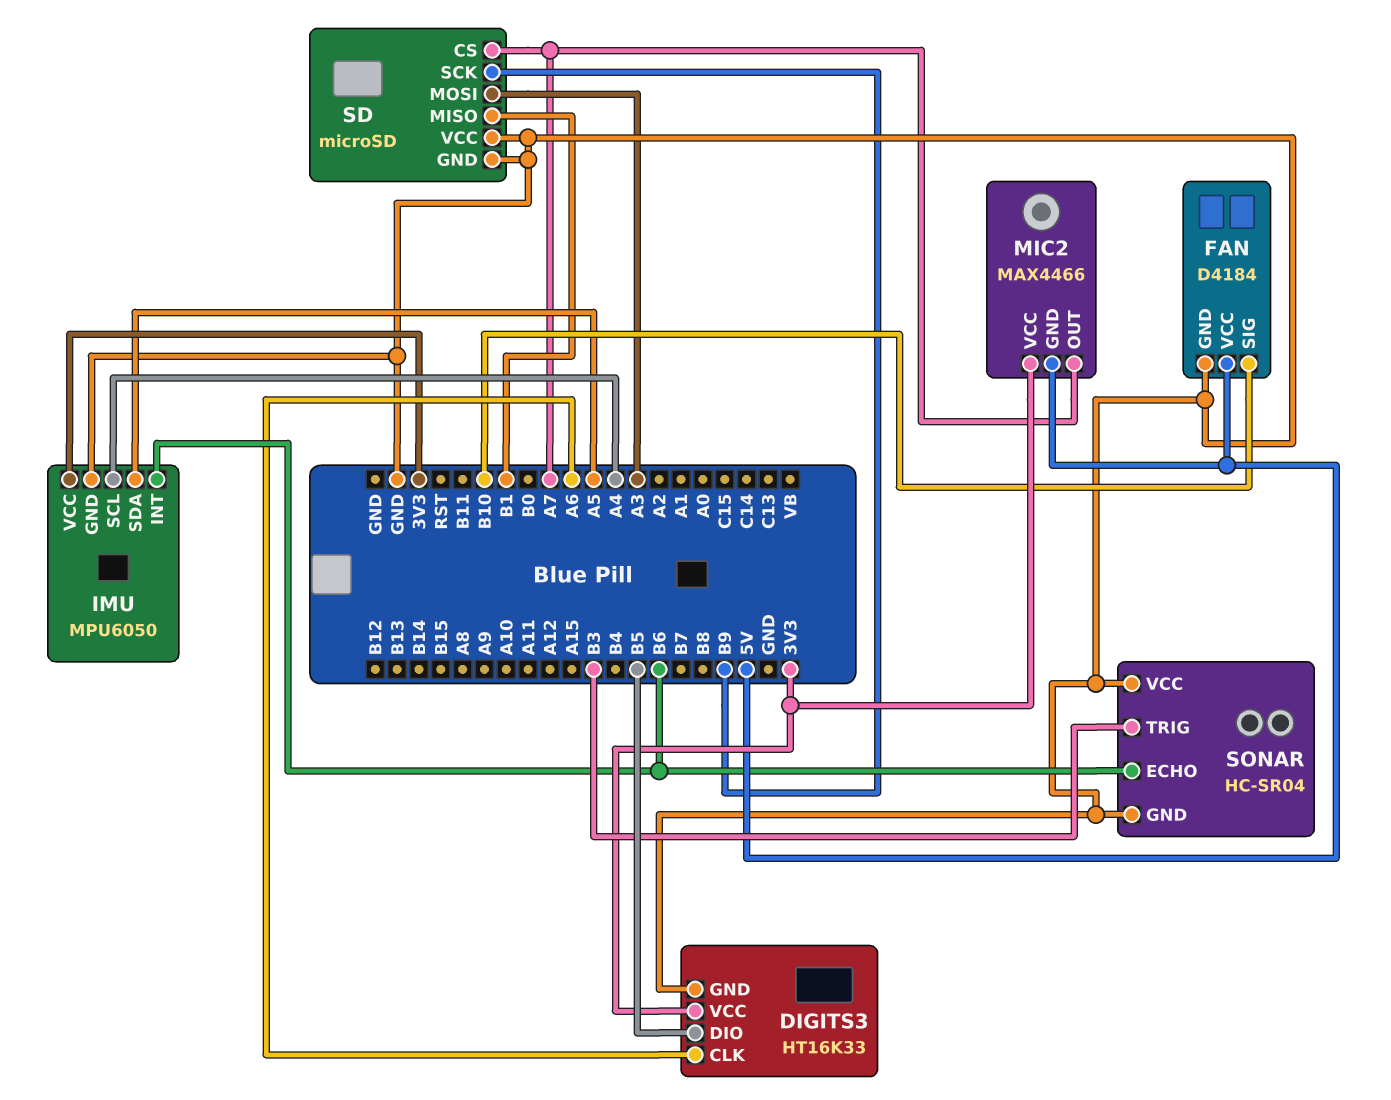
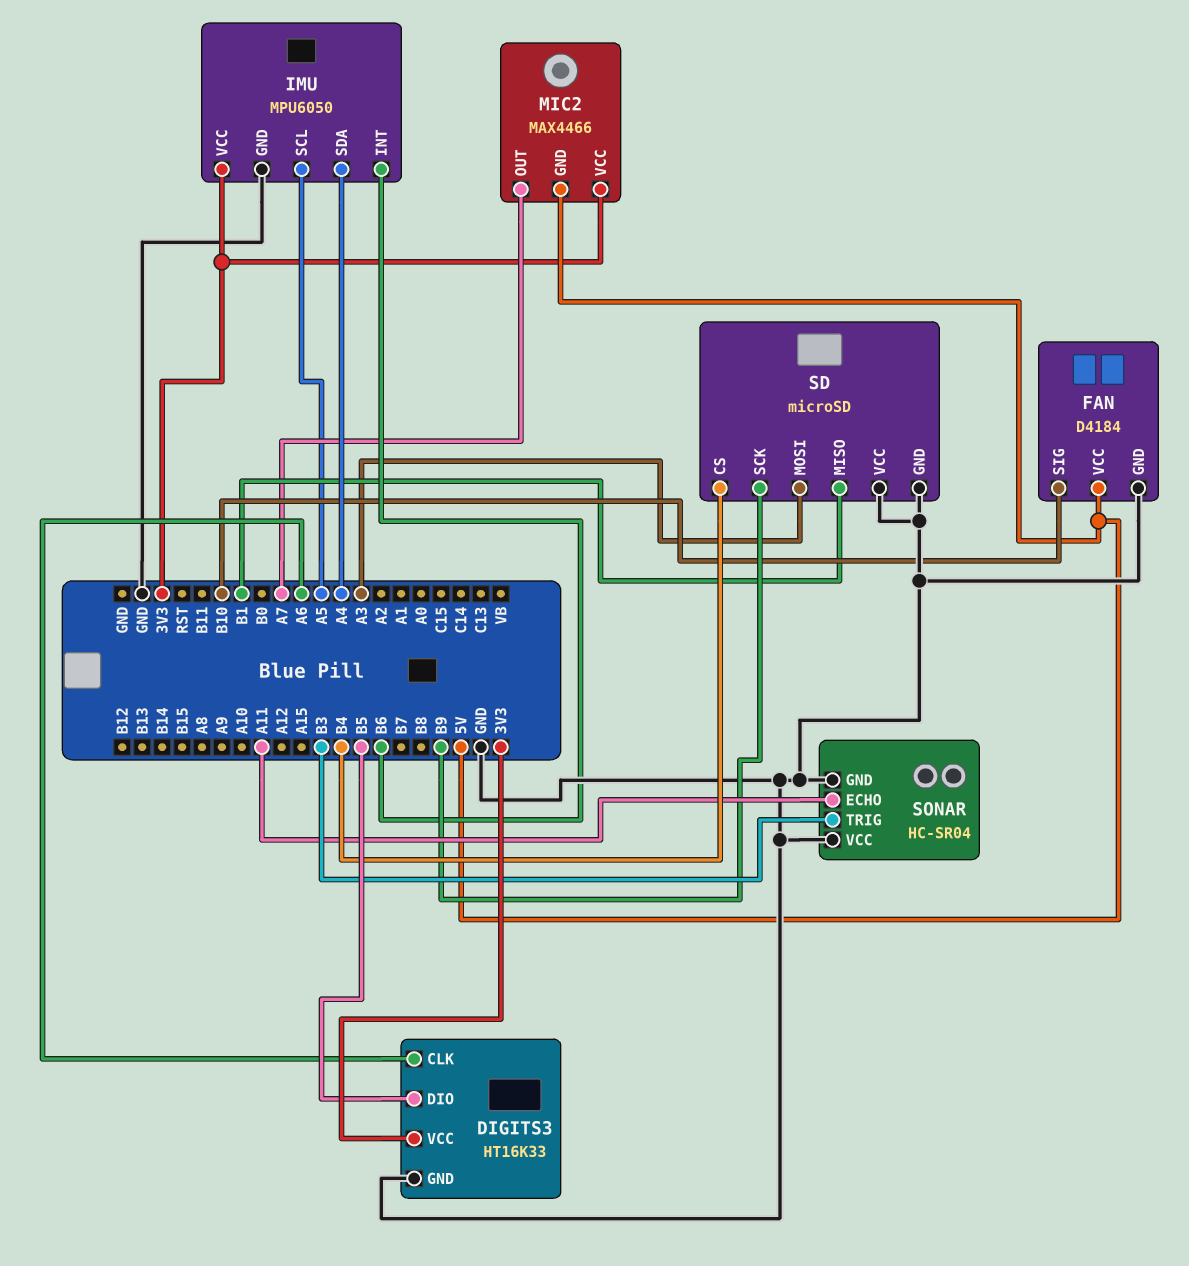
IMU pin SCL: A4 -> A5
IMU pin SDA: A5 -> A4
SD pin CS: A7 -> B4
SONAR pin ECHO: B6 -> A11

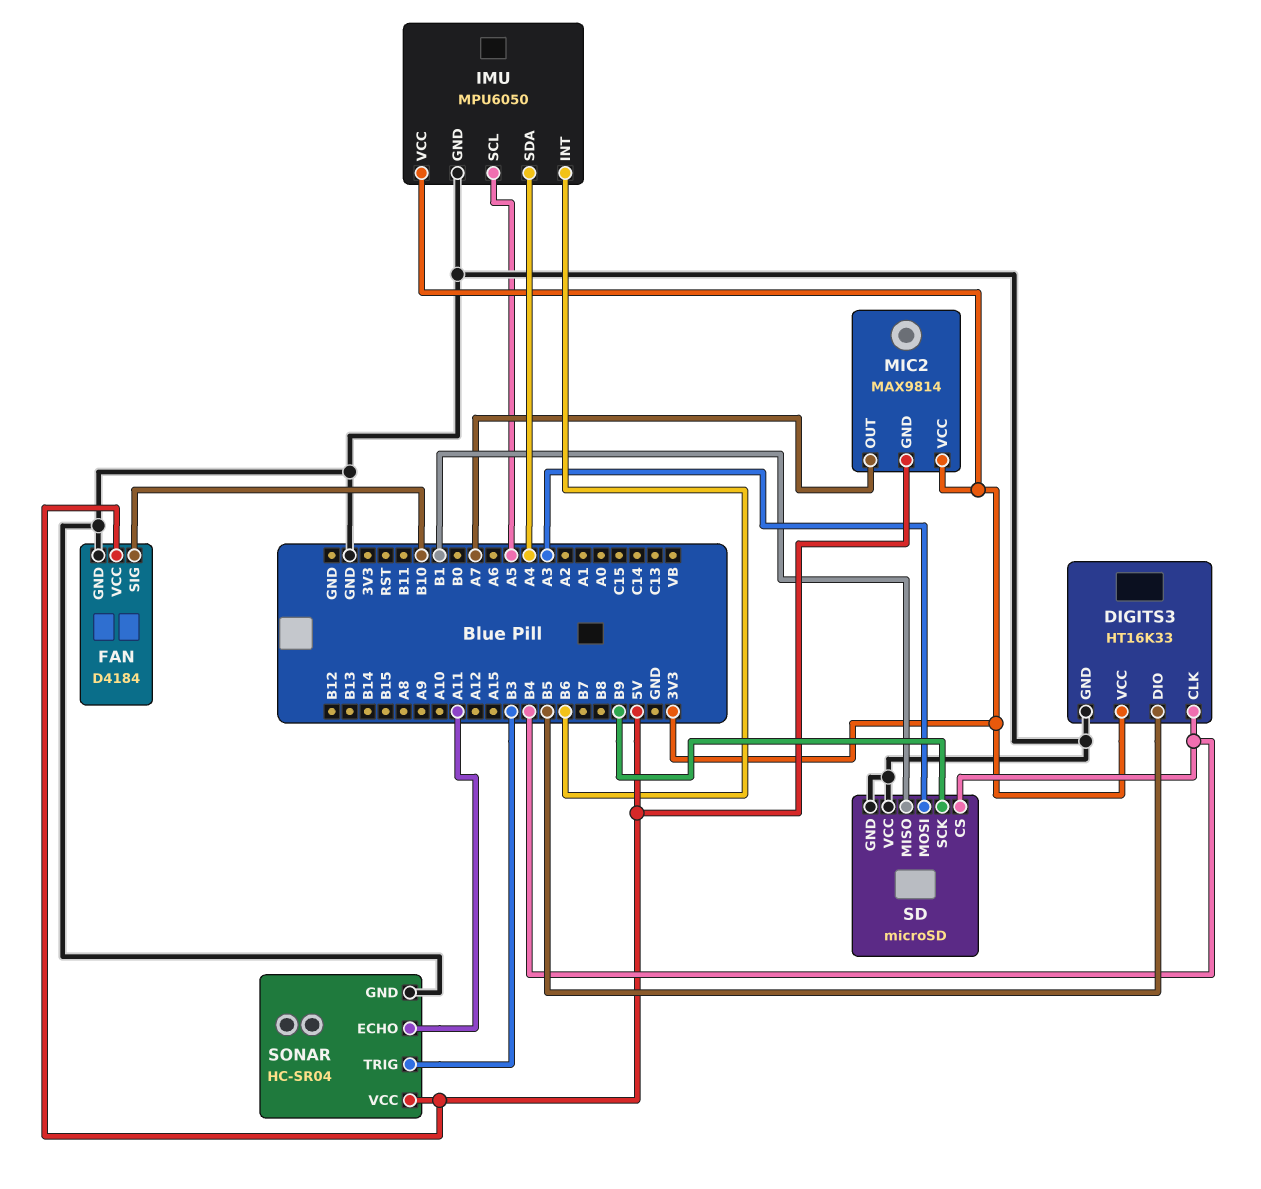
DIGITS3 pin CLK: A6 -> B4
MIC2: MAX4466 -> MAX9814
SONAR pin VCC: GND -> 5V

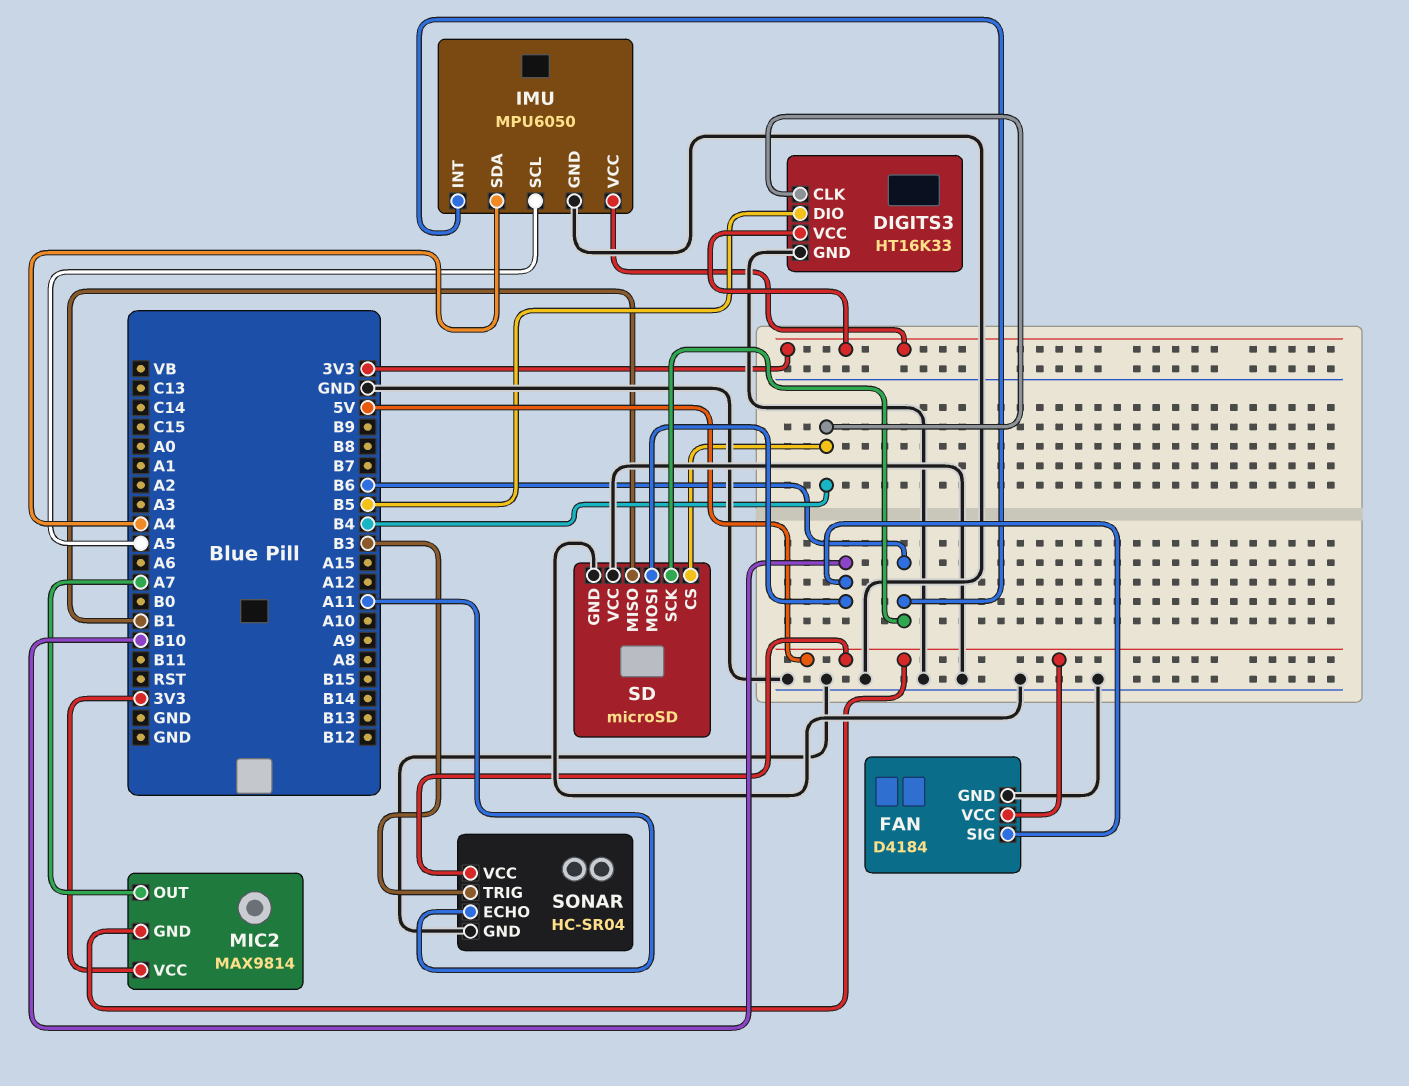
SD pin MOSI: A3 -> B10
SD pin SCK: B9 -> B6

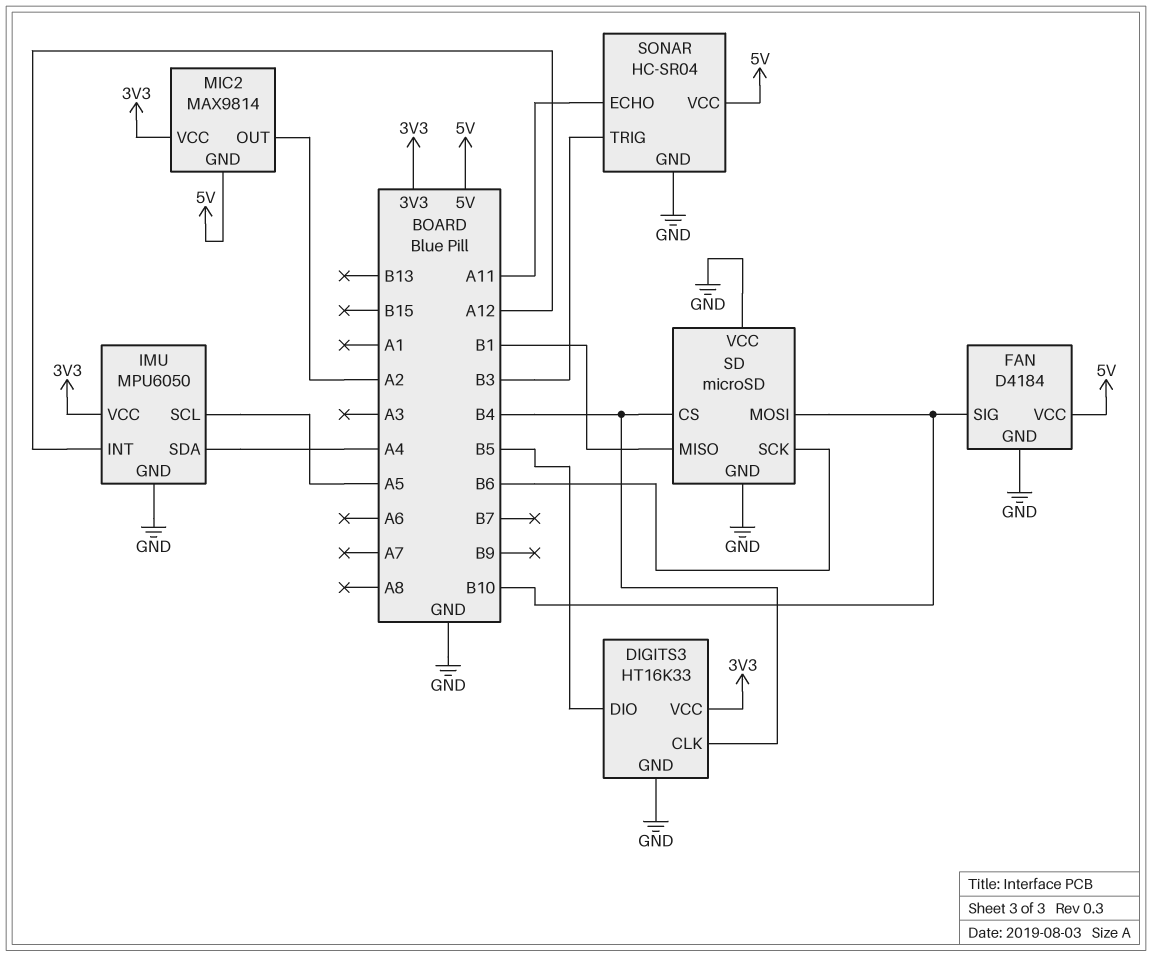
IMU pin INT: B6 -> A12
MIC2 pin OUT: A7 -> A2

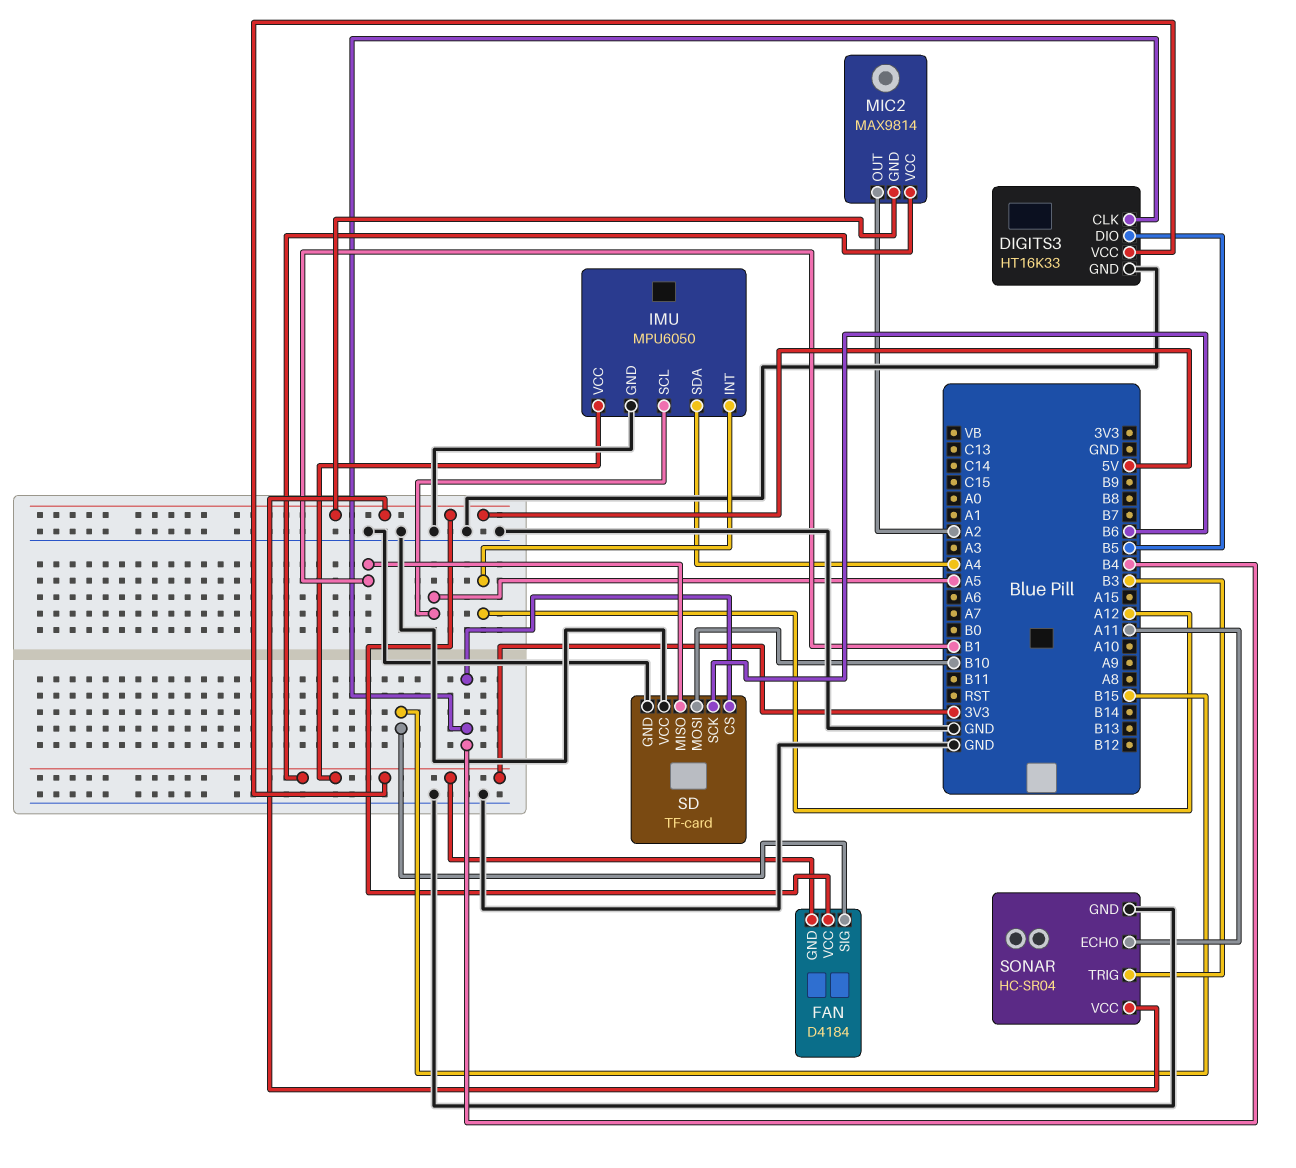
FAN pin GND: GND -> 3V3
FAN pin SIG: B10 -> B15
SD: microSD -> TF-card

